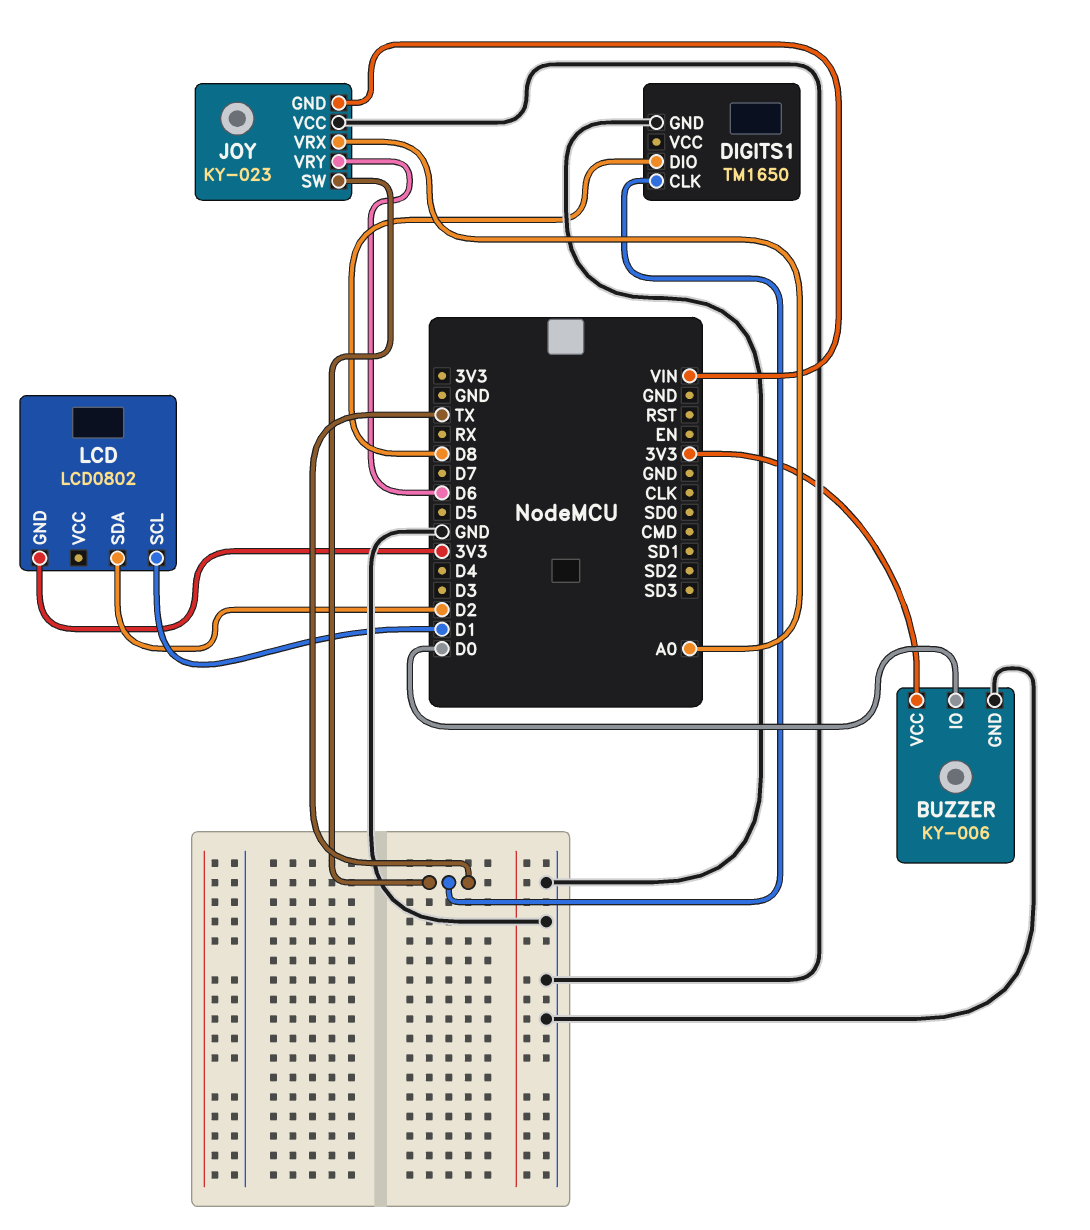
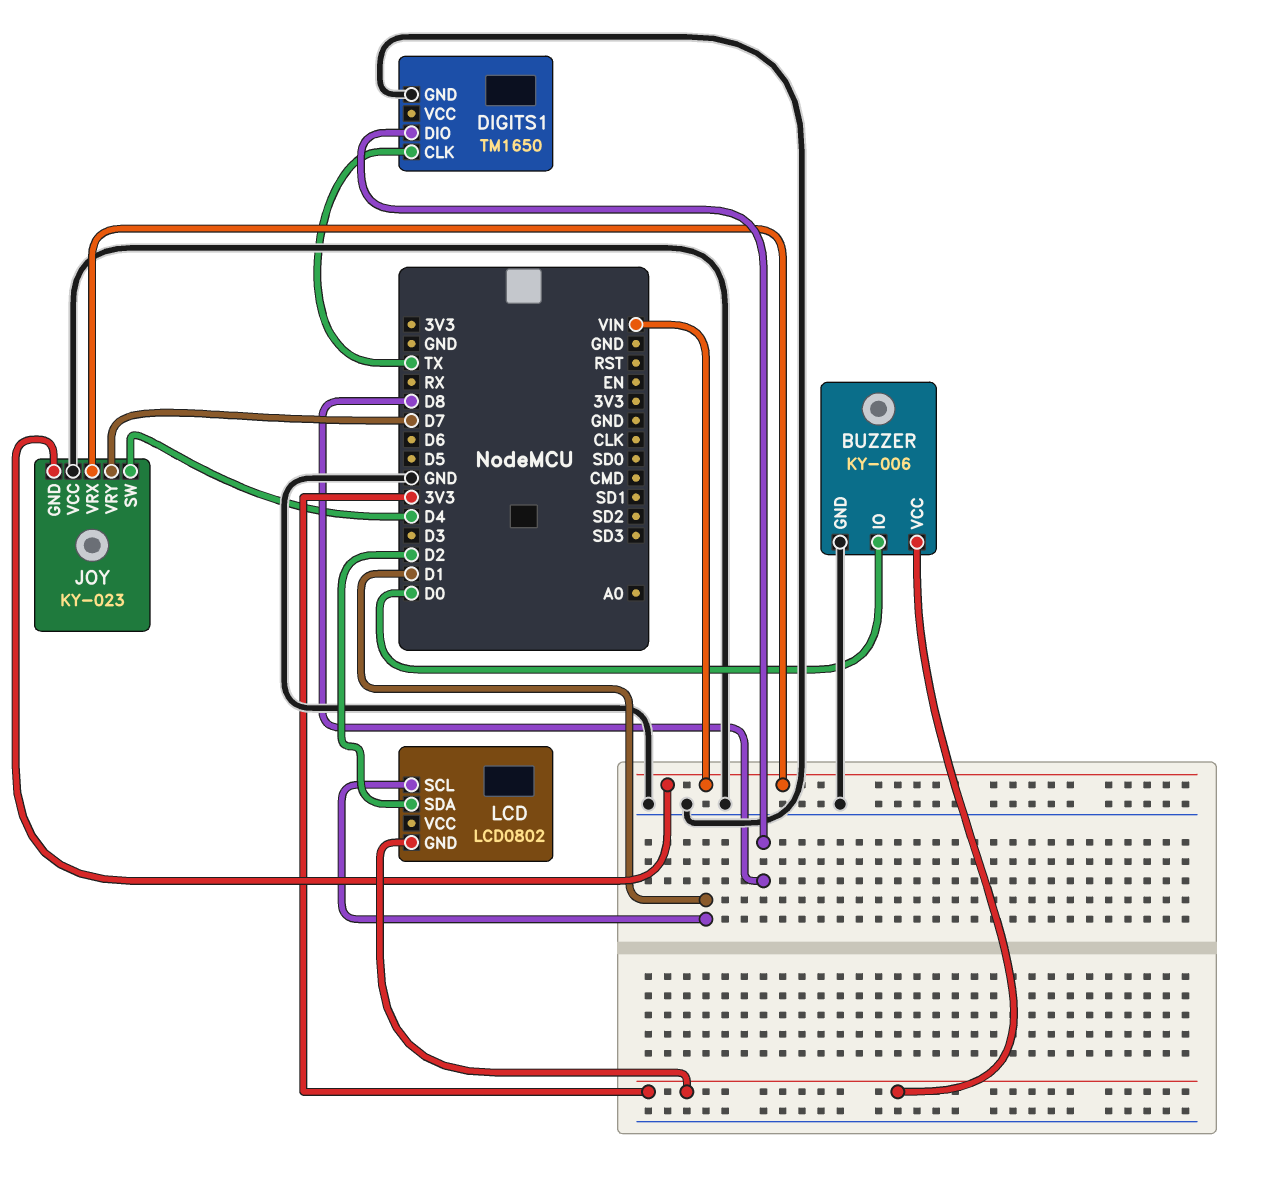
JOY pin SW: TX -> D4
JOY pin VRX: A0 -> VIN
JOY pin VRY: D6 -> D7

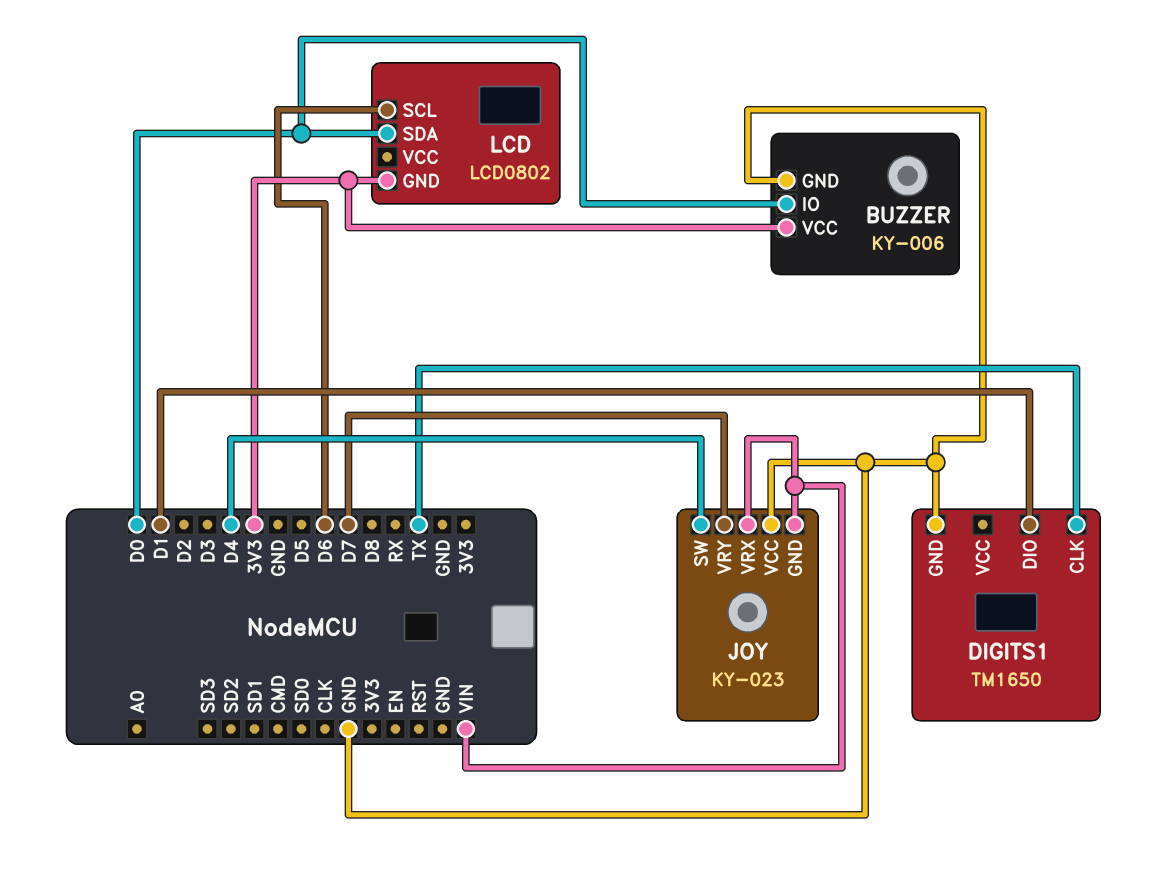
DIGITS1 pin DIO: D8 -> D1
LCD pin SCL: D1 -> D6
LCD pin SDA: D2 -> D0

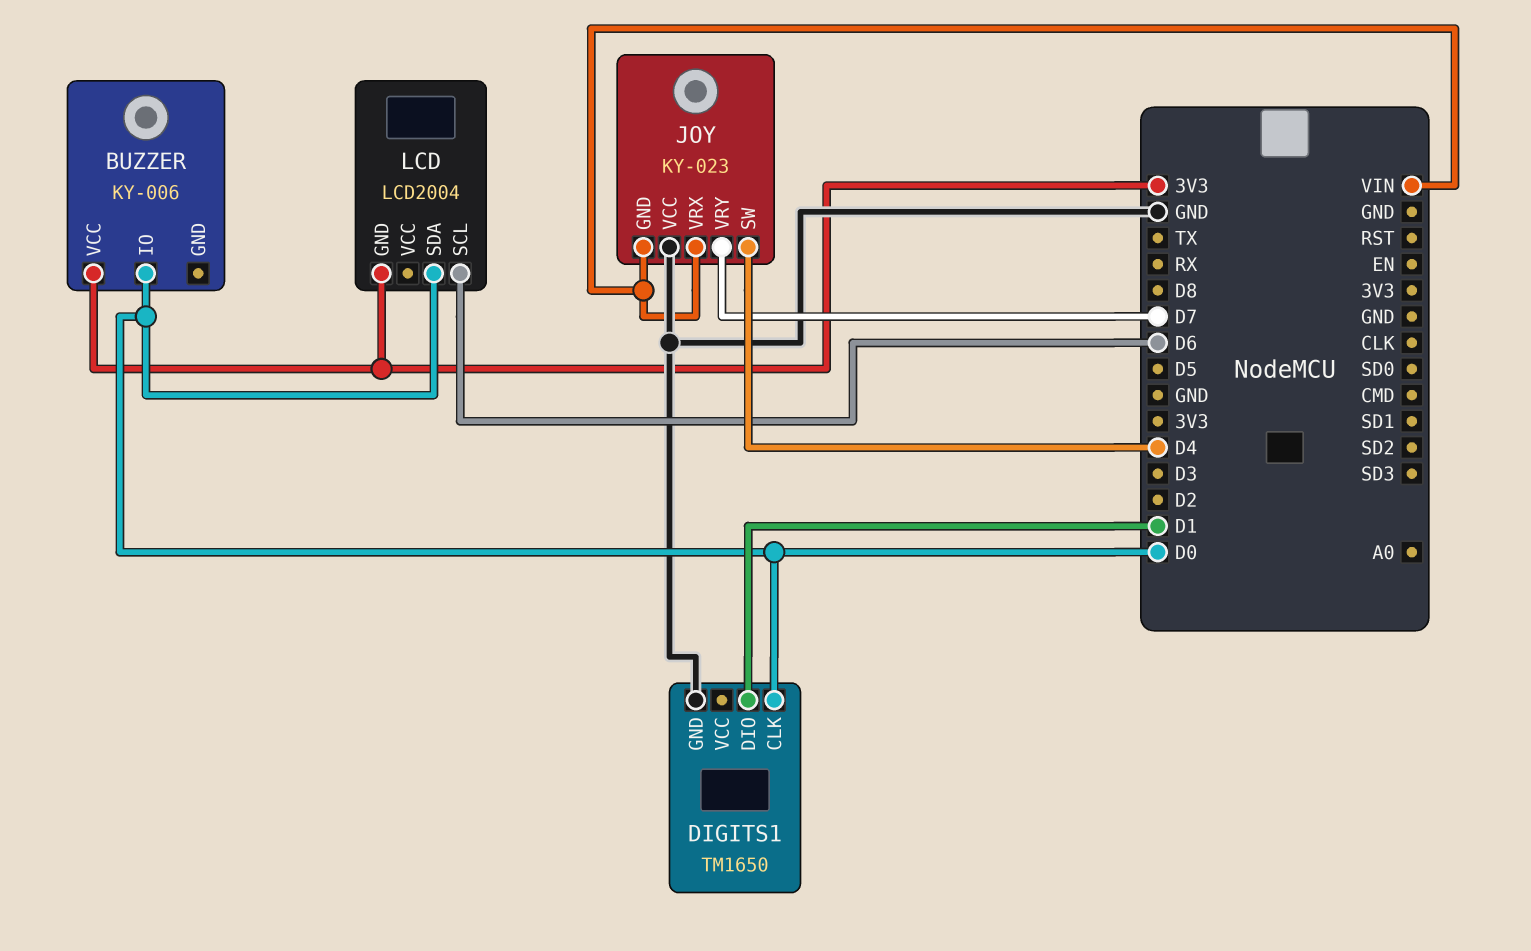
BUZZER pin GND: GND -> none
DIGITS1 pin CLK: TX -> D0
LCD: LCD0802 -> LCD2004

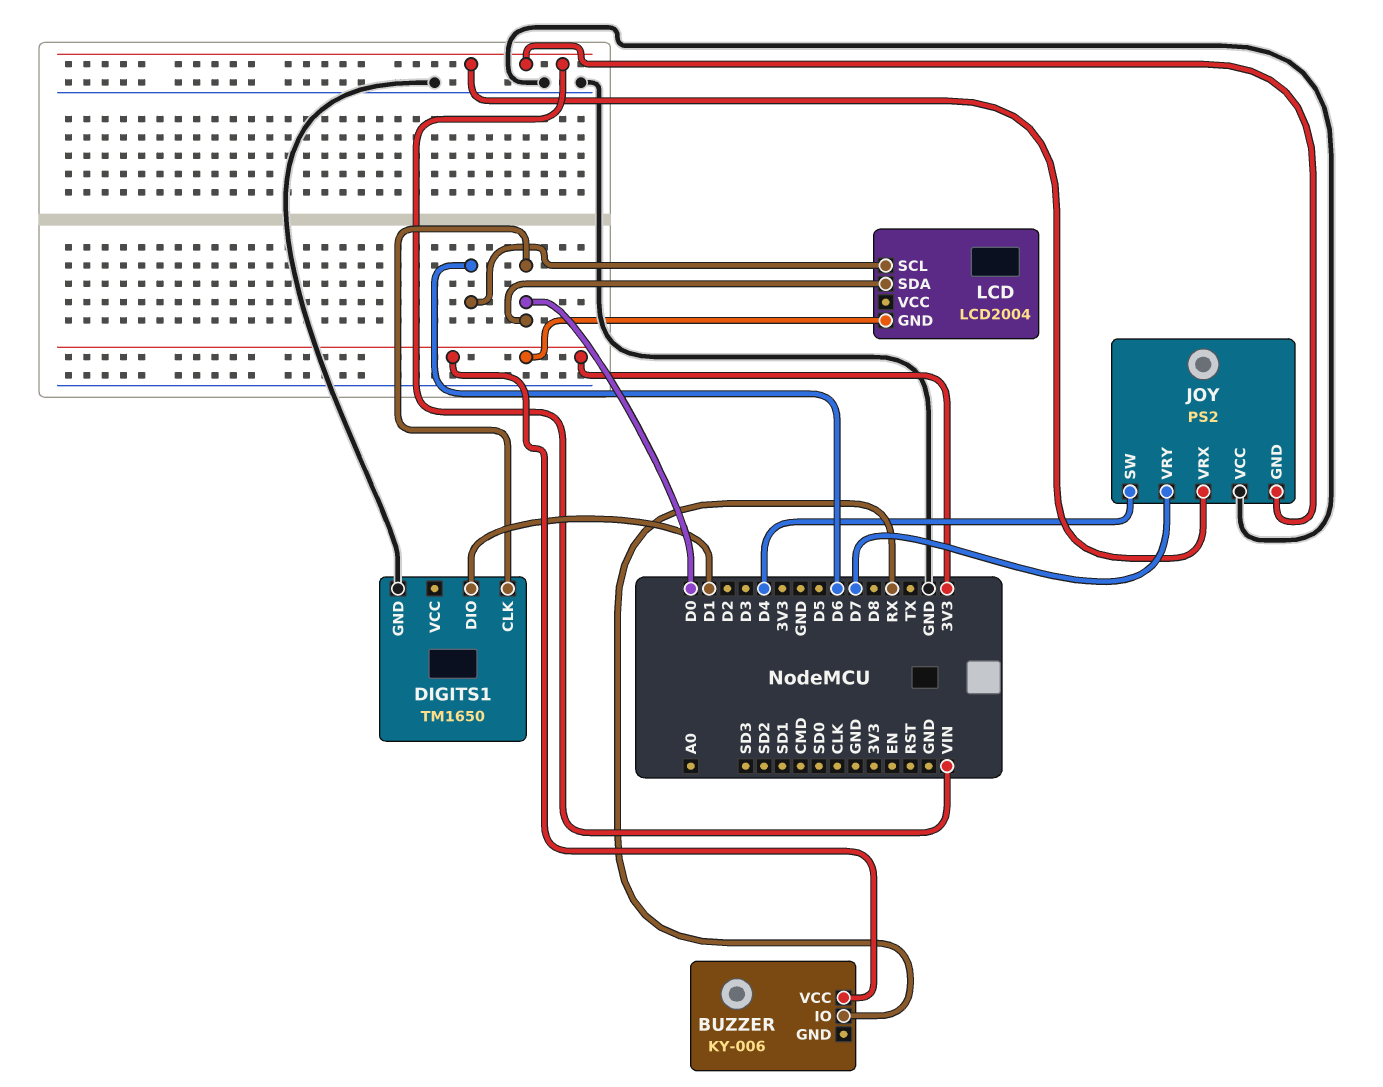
BUZZER pin IO: D0 -> RX
JOY: KY-023 -> PS2

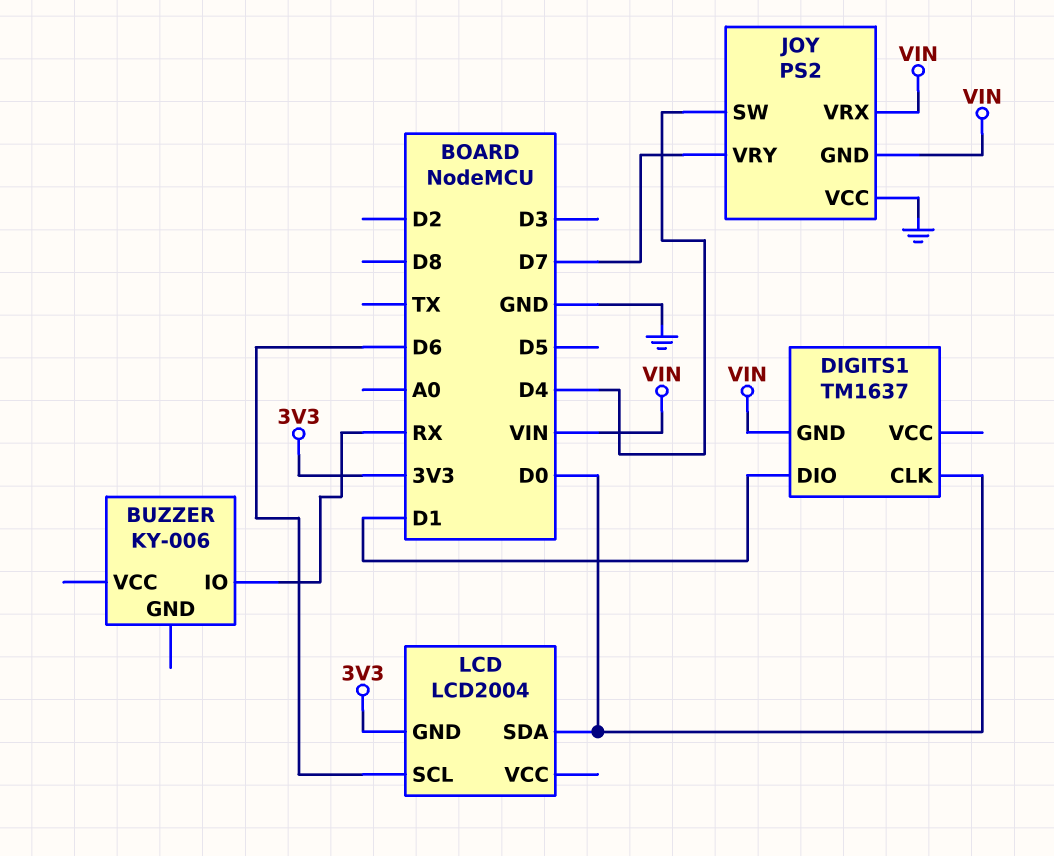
BUZZER pin VCC: 3V3 -> none
DIGITS1: TM1650 -> TM1637
DIGITS1 pin GND: GND -> VIN

